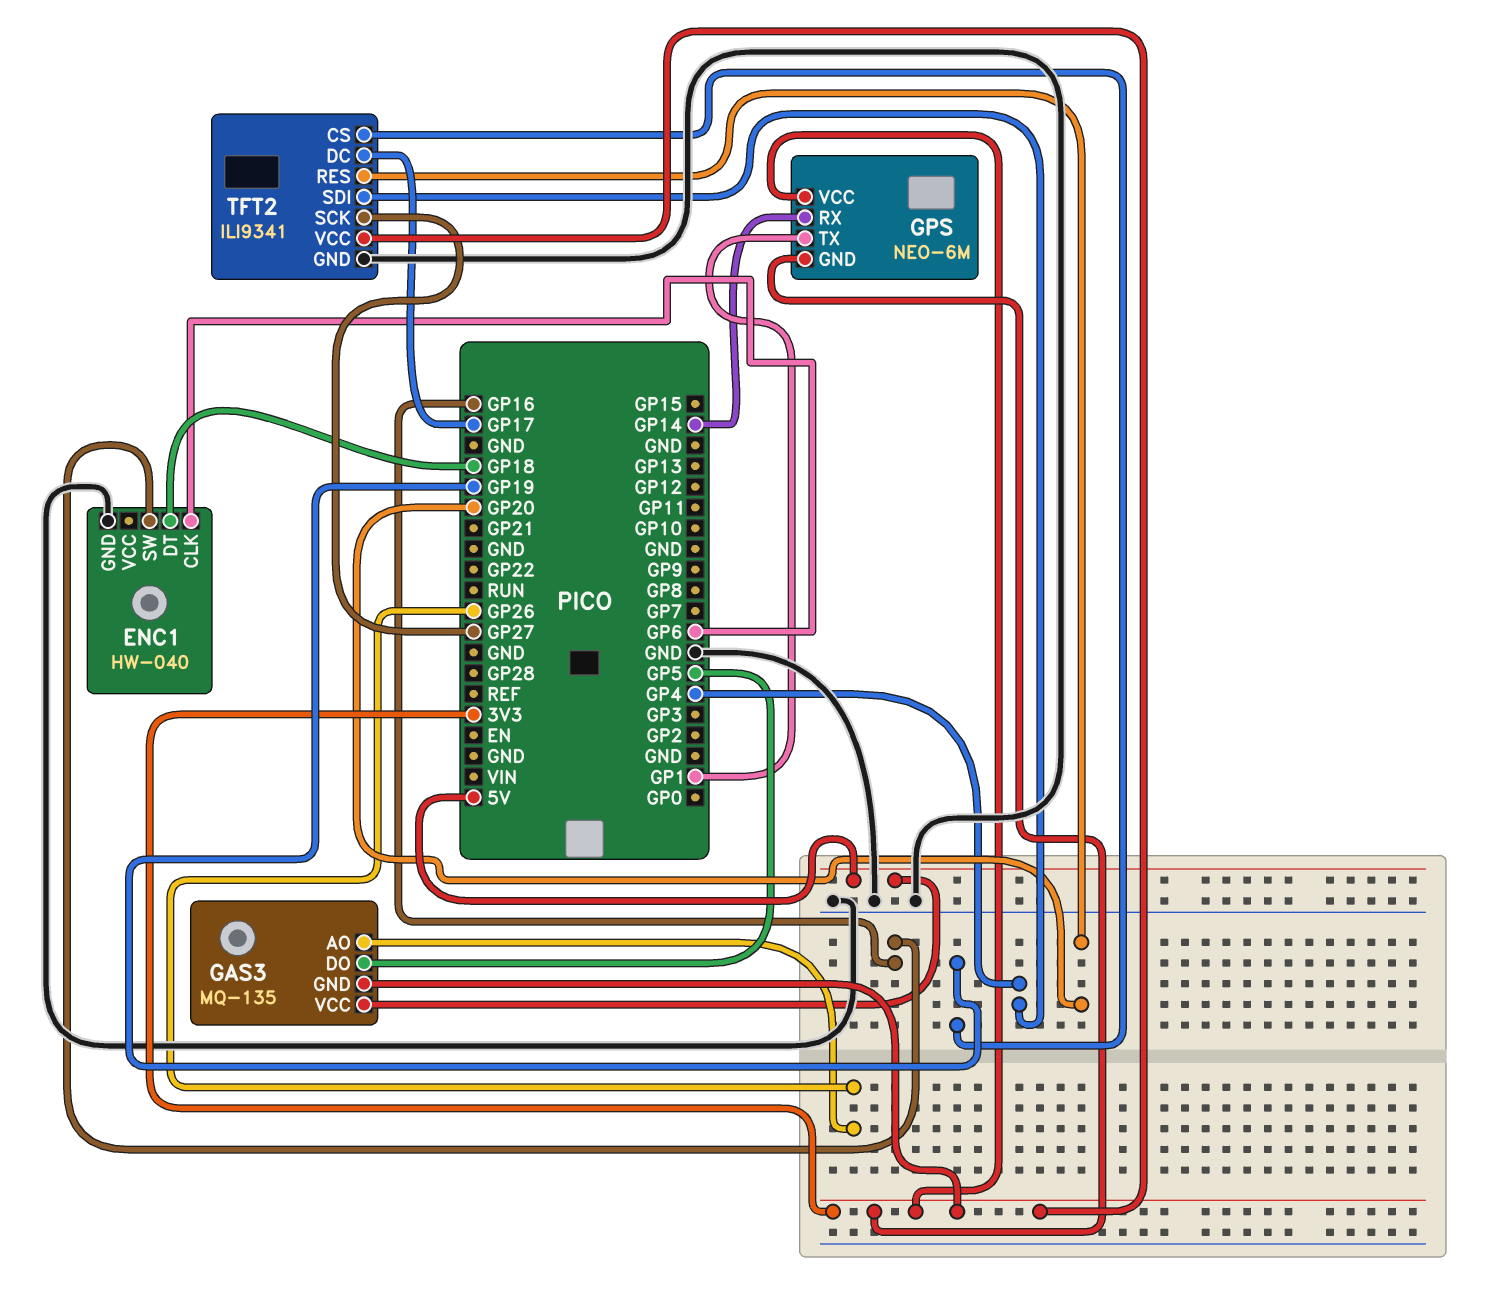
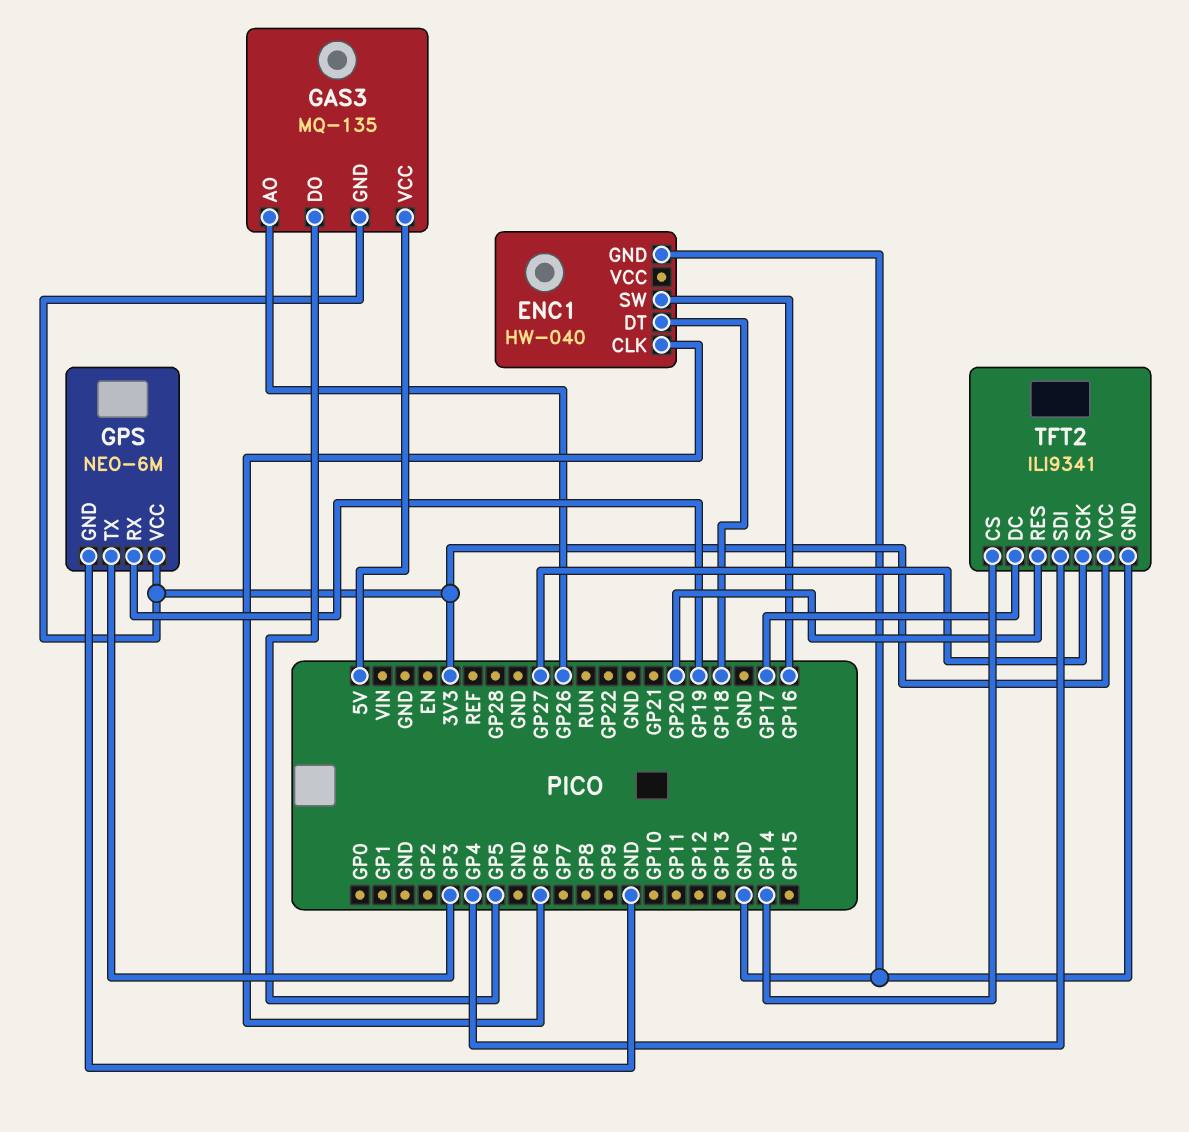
GPS pin GND: 3V3 -> GND
GPS pin RX: GP14 -> GP19
GPS pin TX: GP1 -> GP3
TFT2 pin CS: GP19 -> GP14

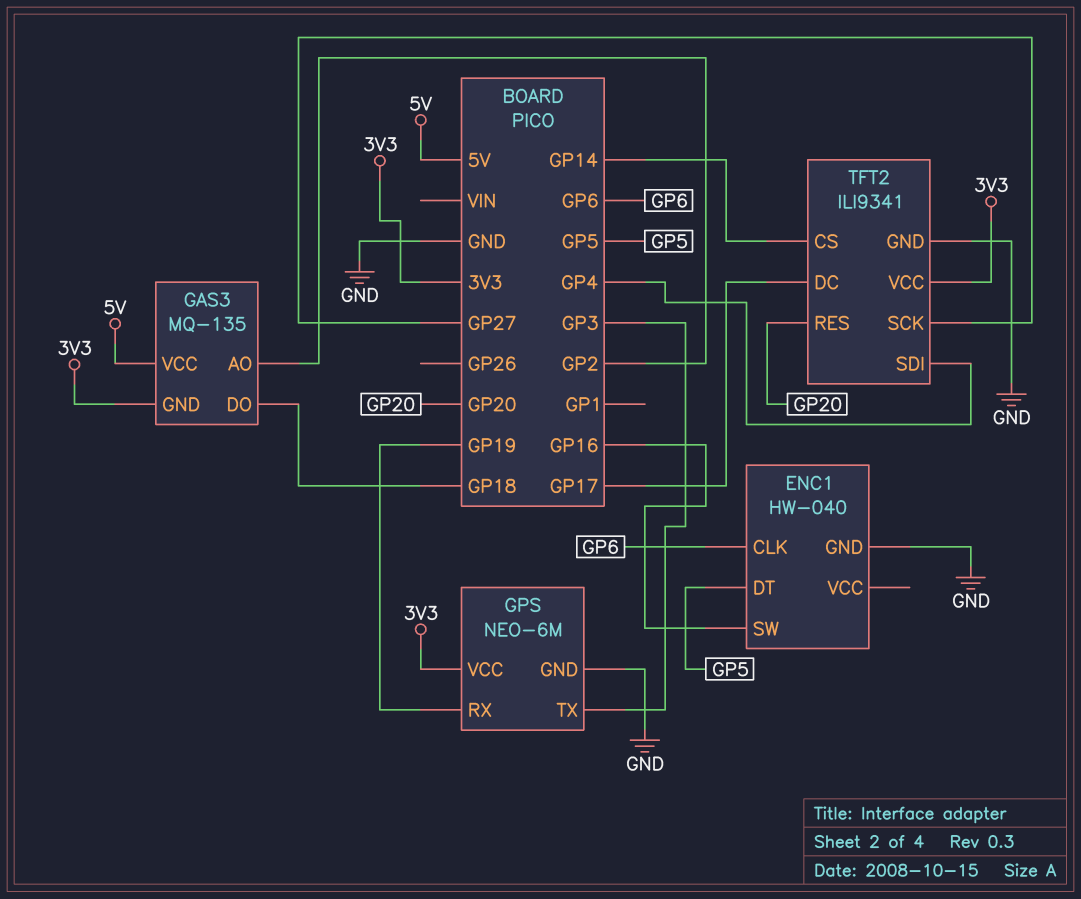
ENC1 pin DT: GP18 -> GP5
GAS3 pin AO: GP26 -> GP2
GAS3 pin DO: GP5 -> GP18

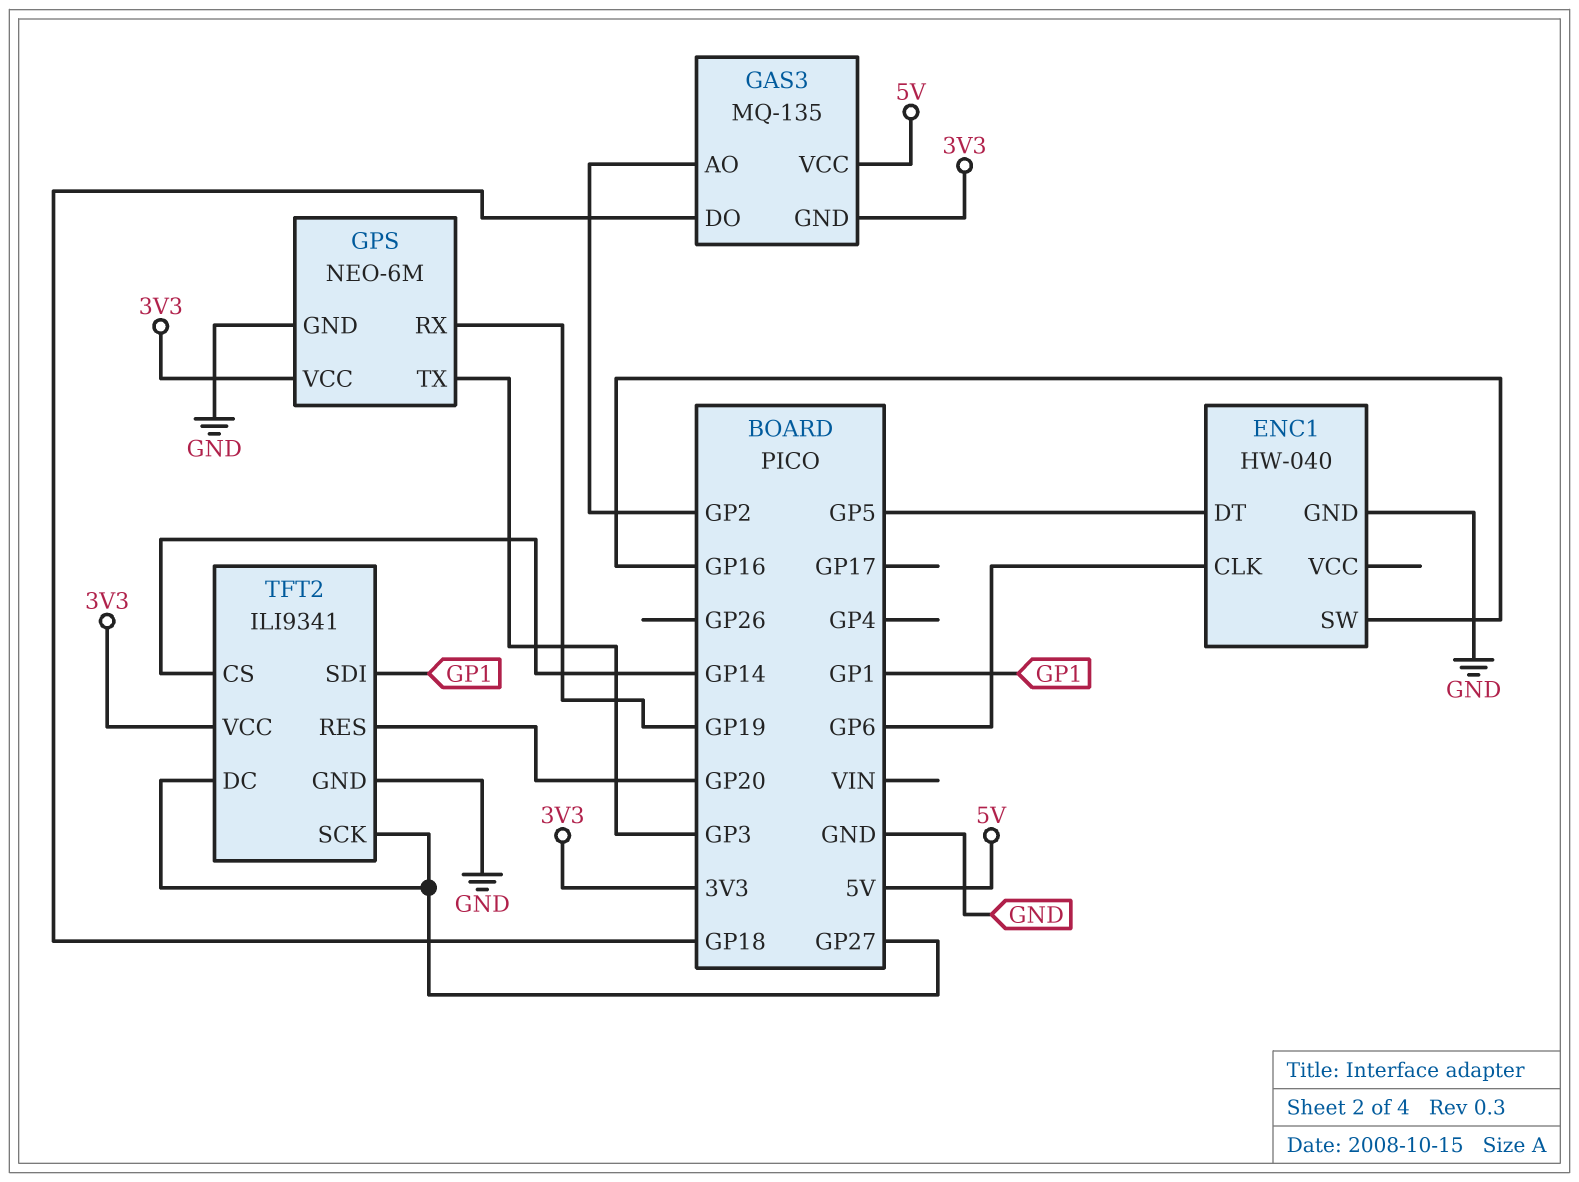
TFT2 pin DC: GP17 -> GP27
TFT2 pin SDI: GP4 -> GP1

